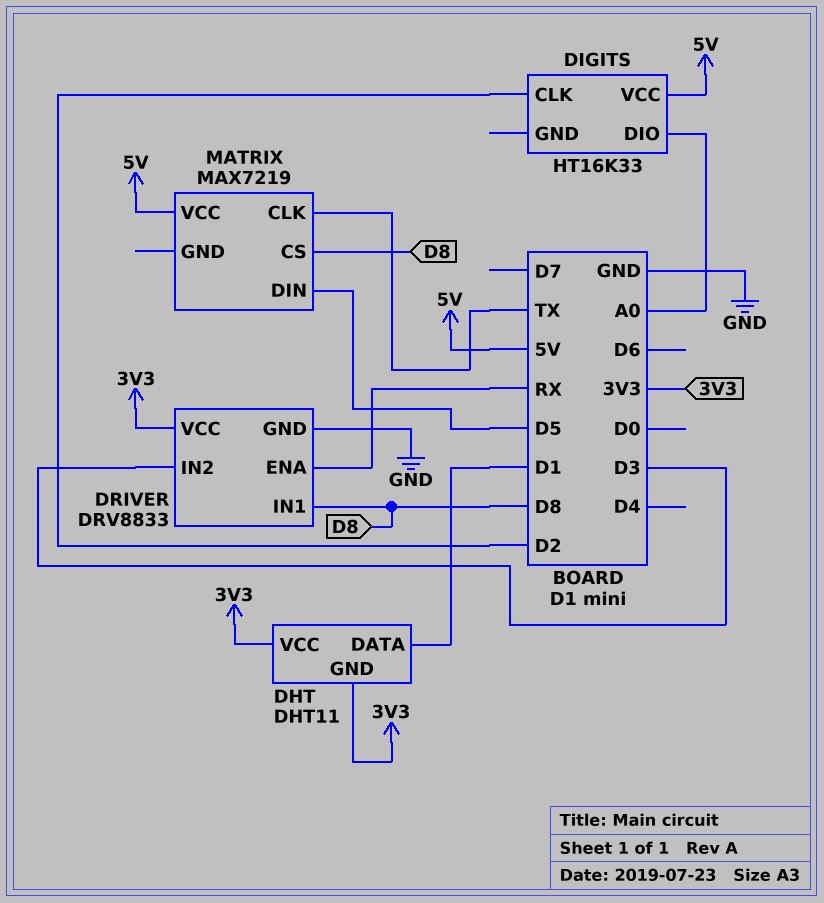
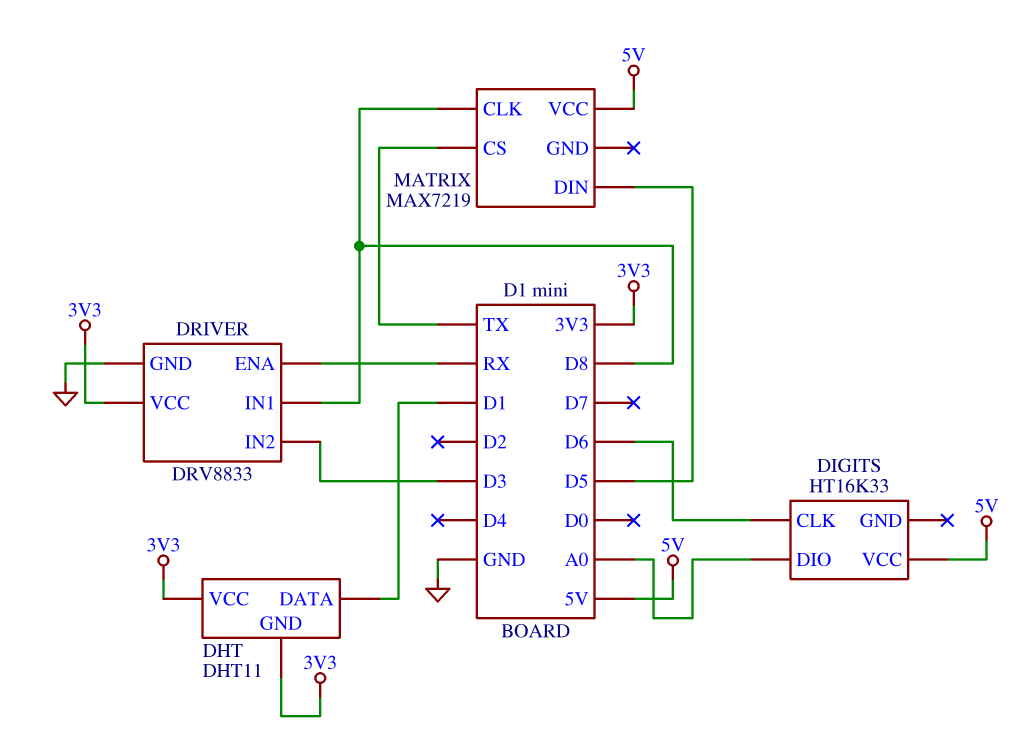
DIGITS pin CLK: D2 -> D6
MATRIX pin CLK: TX -> D8
MATRIX pin CS: D8 -> TX

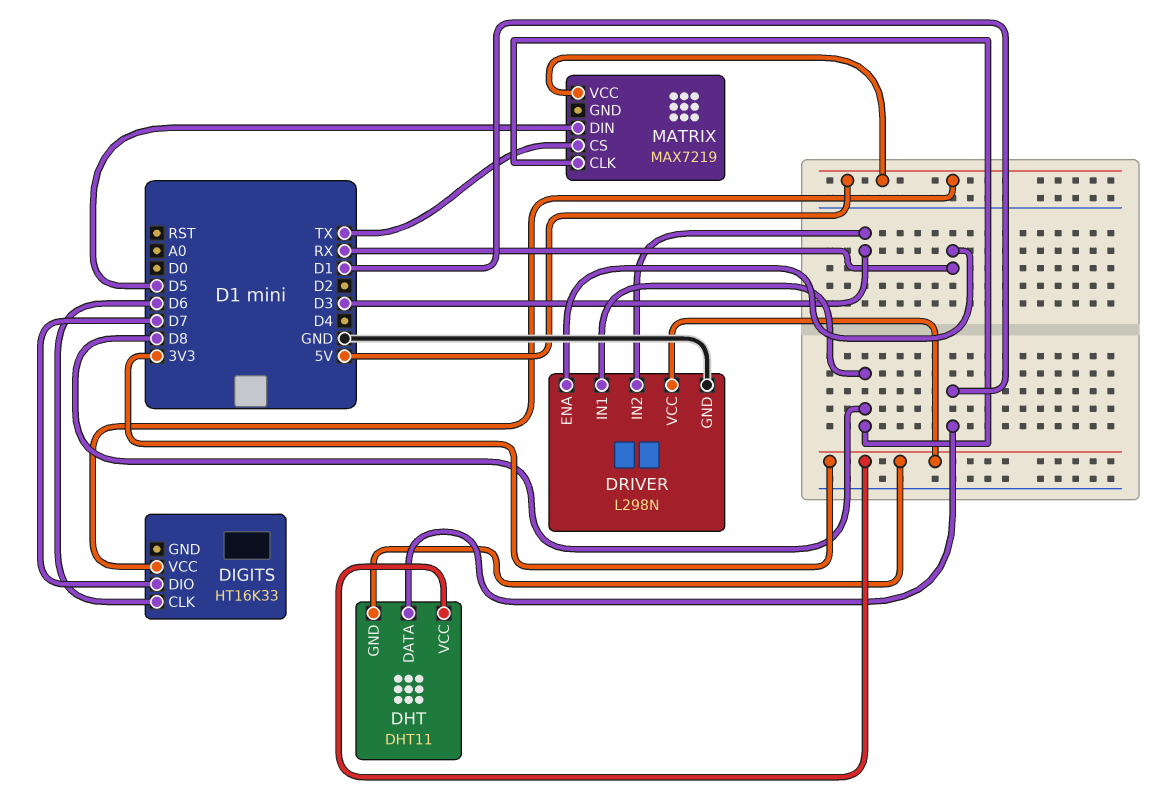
DIGITS pin DIO: A0 -> D7
DRIVER: DRV8833 -> L298N

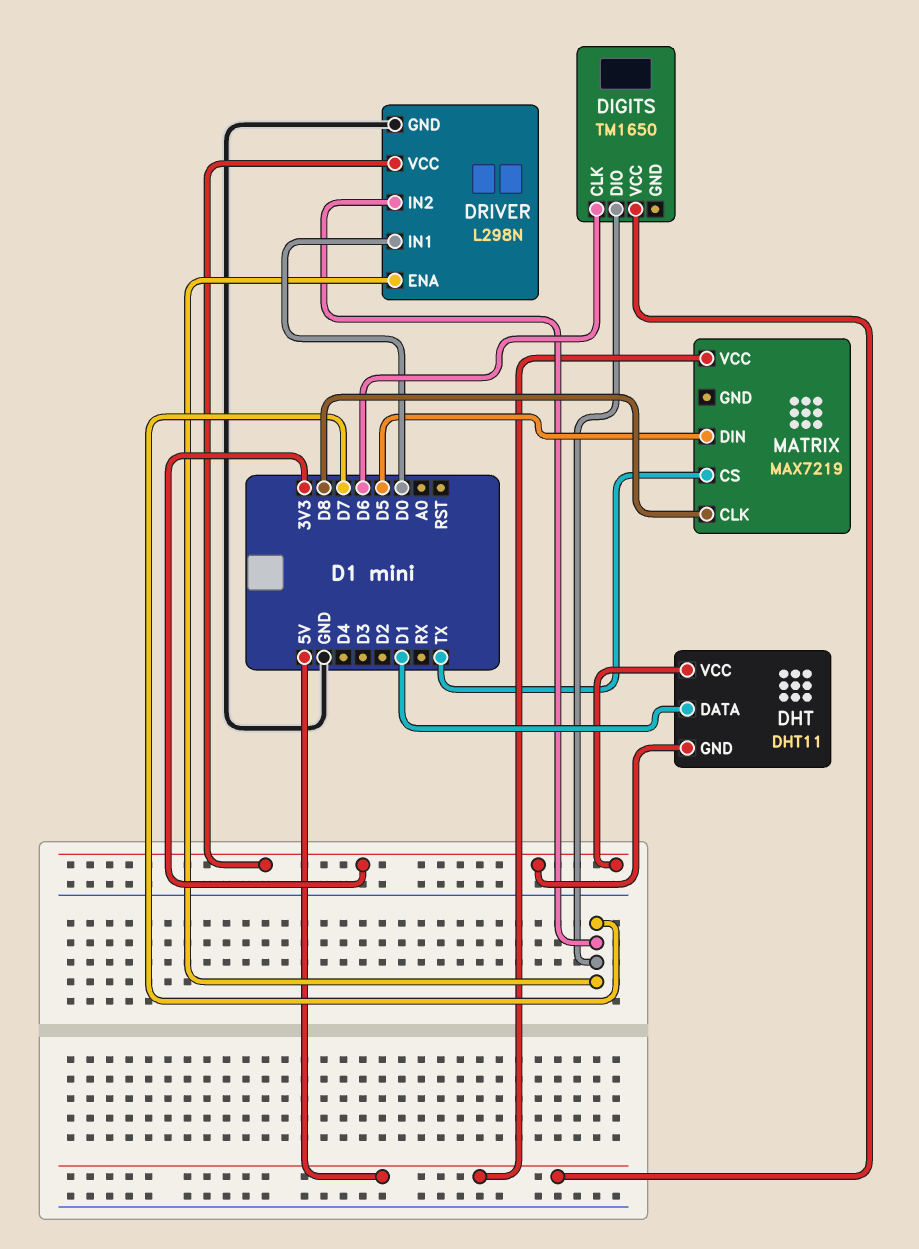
DIGITS: HT16K33 -> TM1650
DRIVER pin ENA: RX -> D7
DRIVER pin IN1: D8 -> D0
DRIVER pin IN2: D3 -> D7

